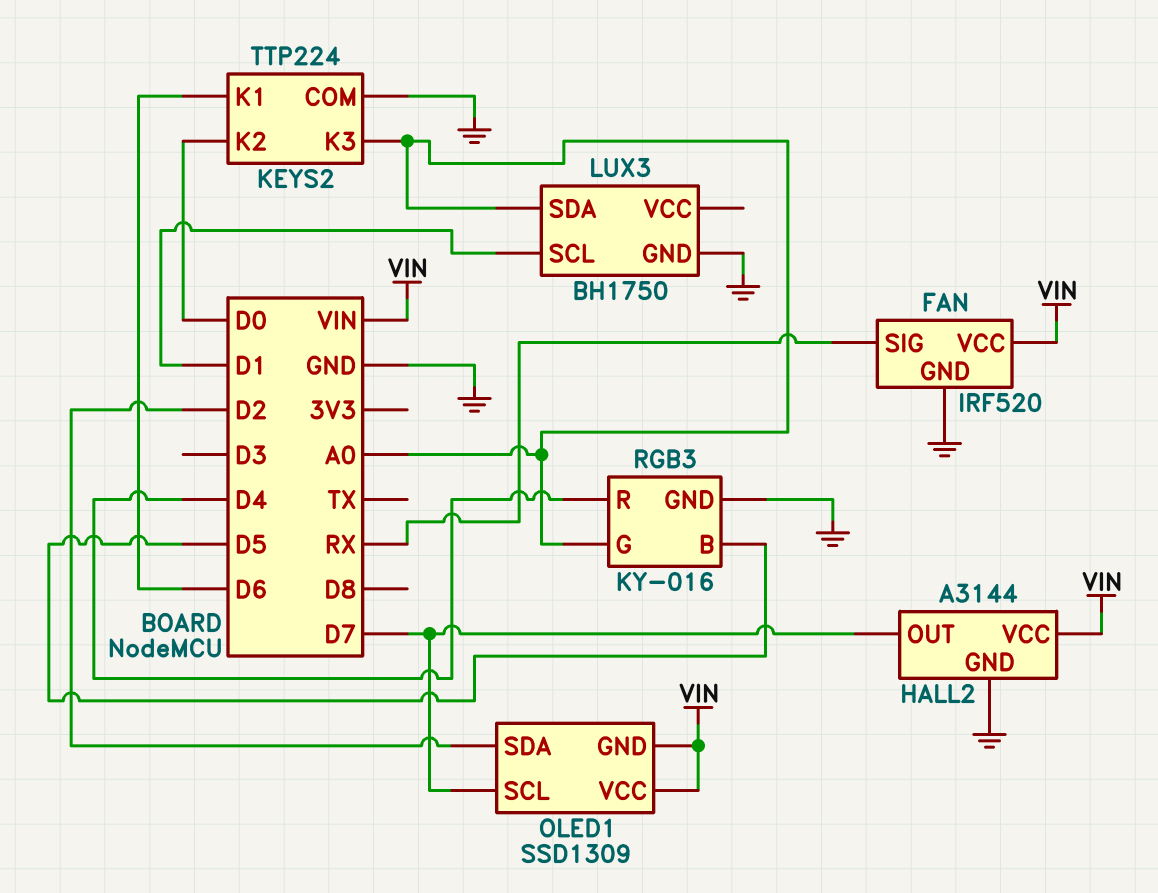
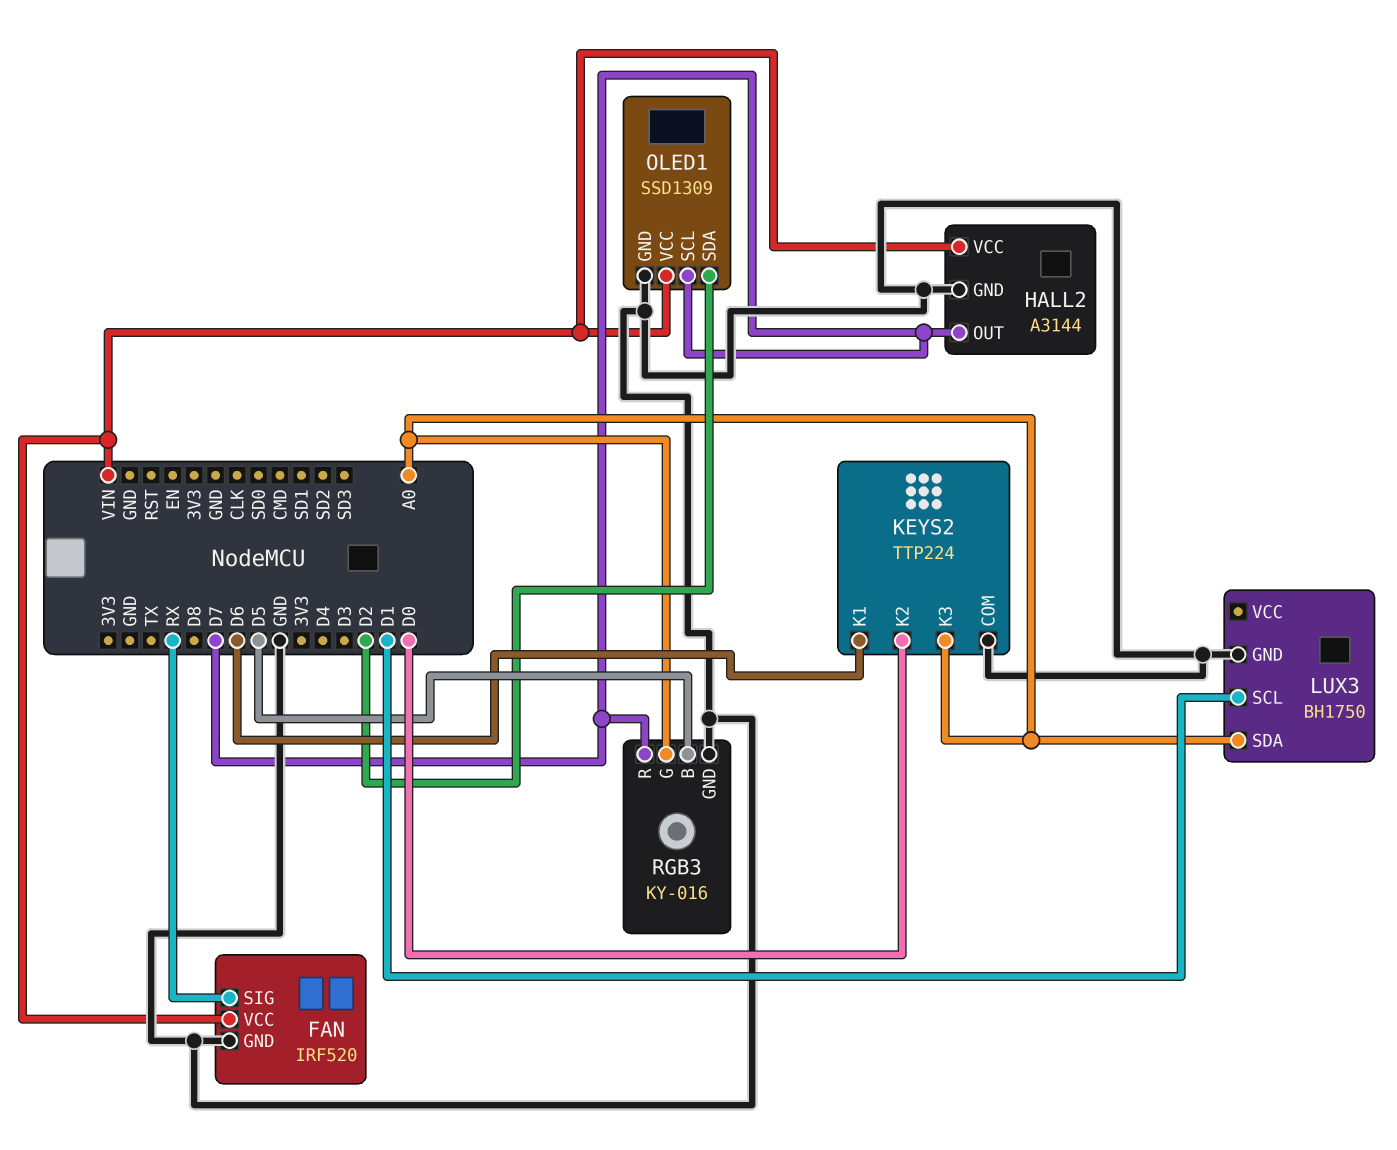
OLED1 pin GND: VIN -> GND
RGB3 pin R: D4 -> D7

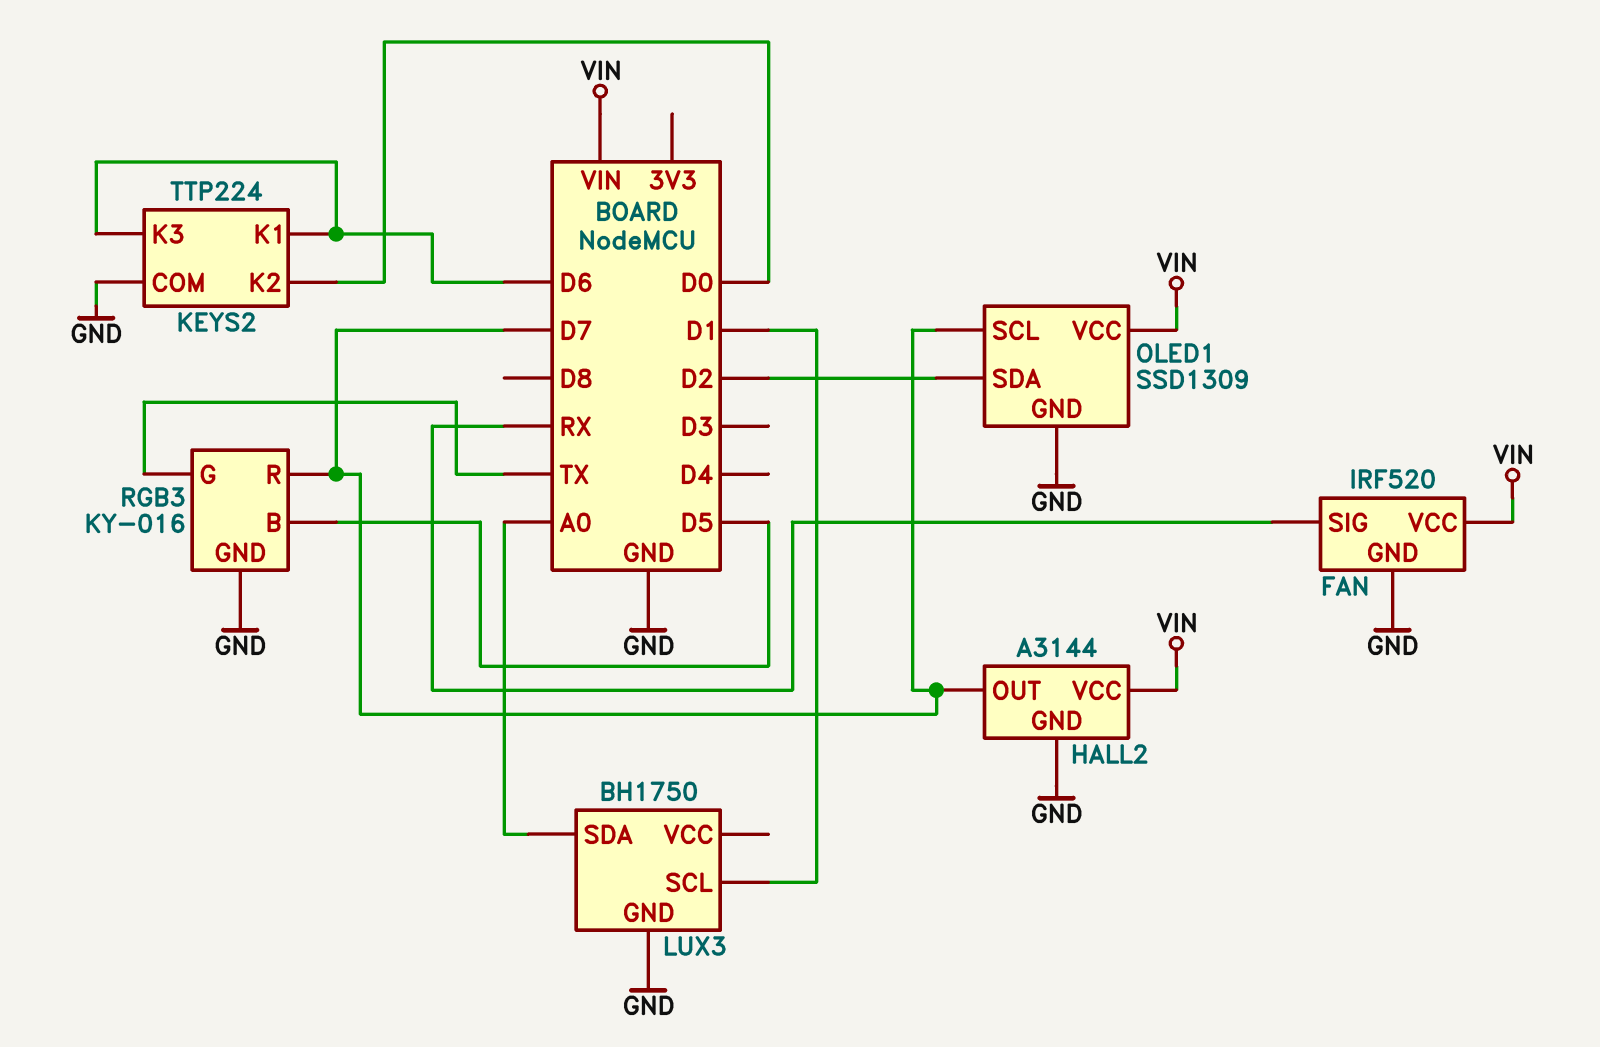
KEYS2 pin K3: A0 -> D6
RGB3 pin G: A0 -> TX

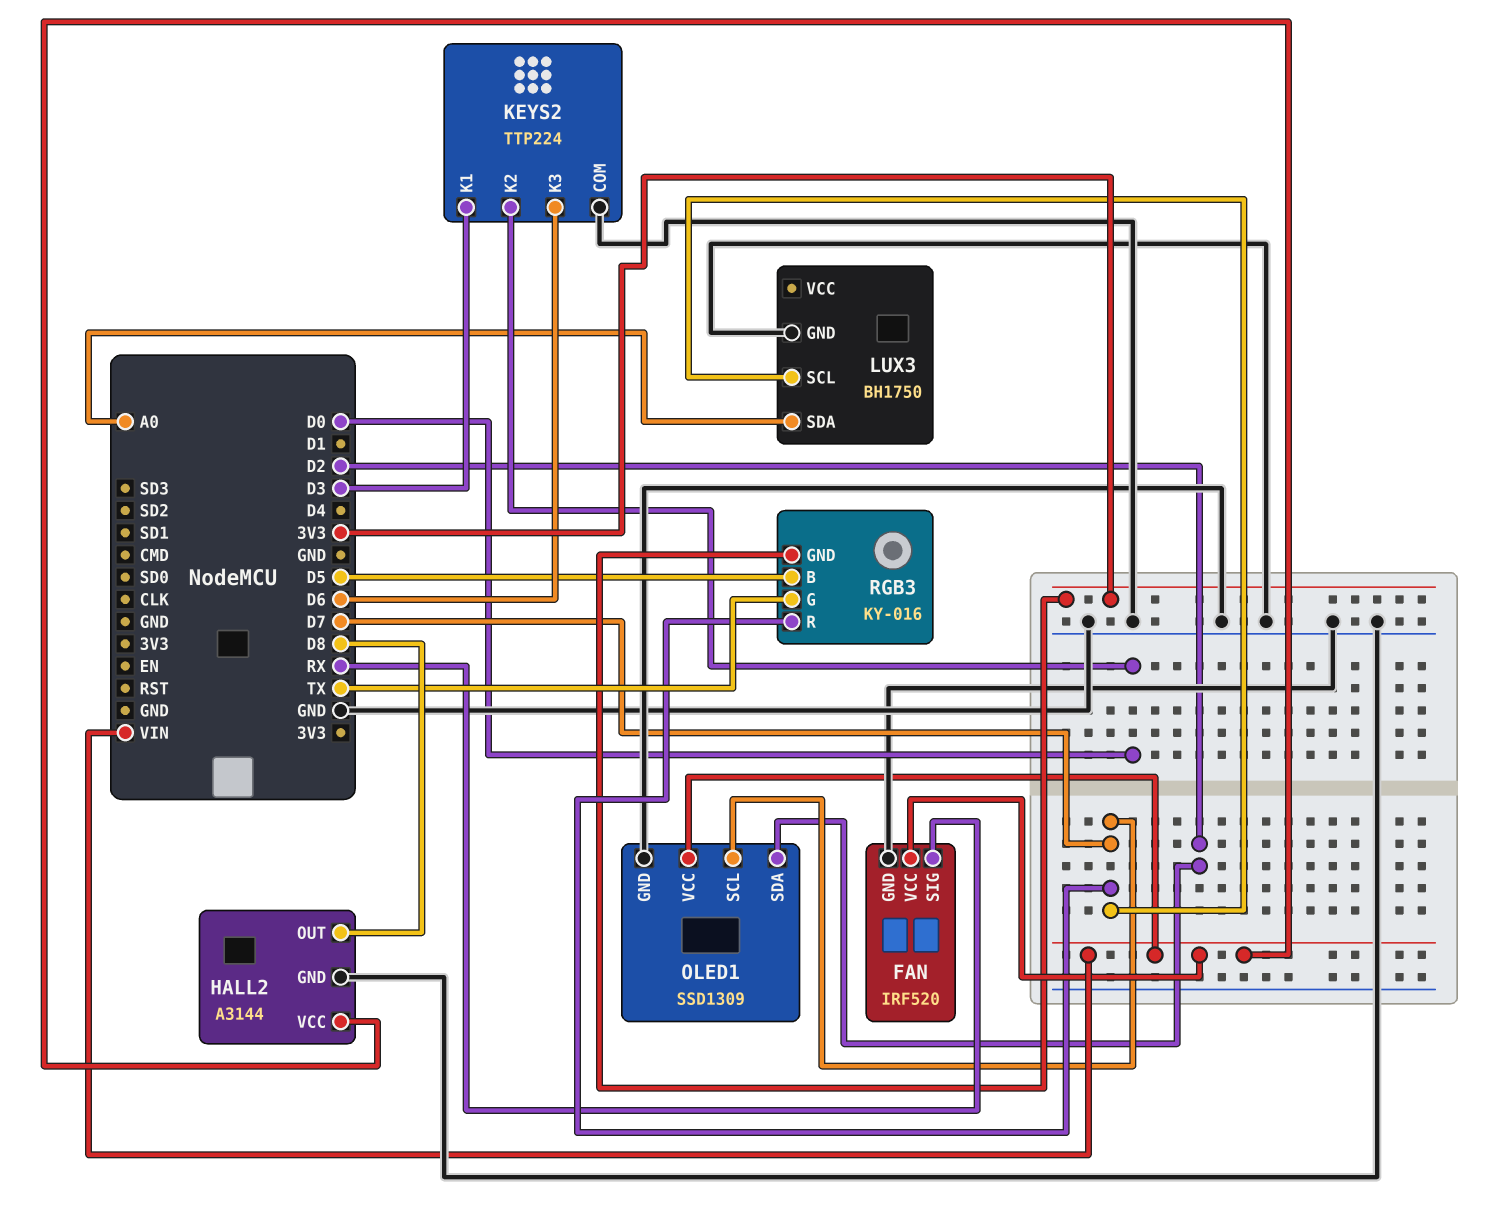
HALL2 pin OUT: D7 -> D8
KEYS2 pin K1: D6 -> D3
LUX3 pin SCL: D1 -> D7
RGB3 pin GND: GND -> 3V3

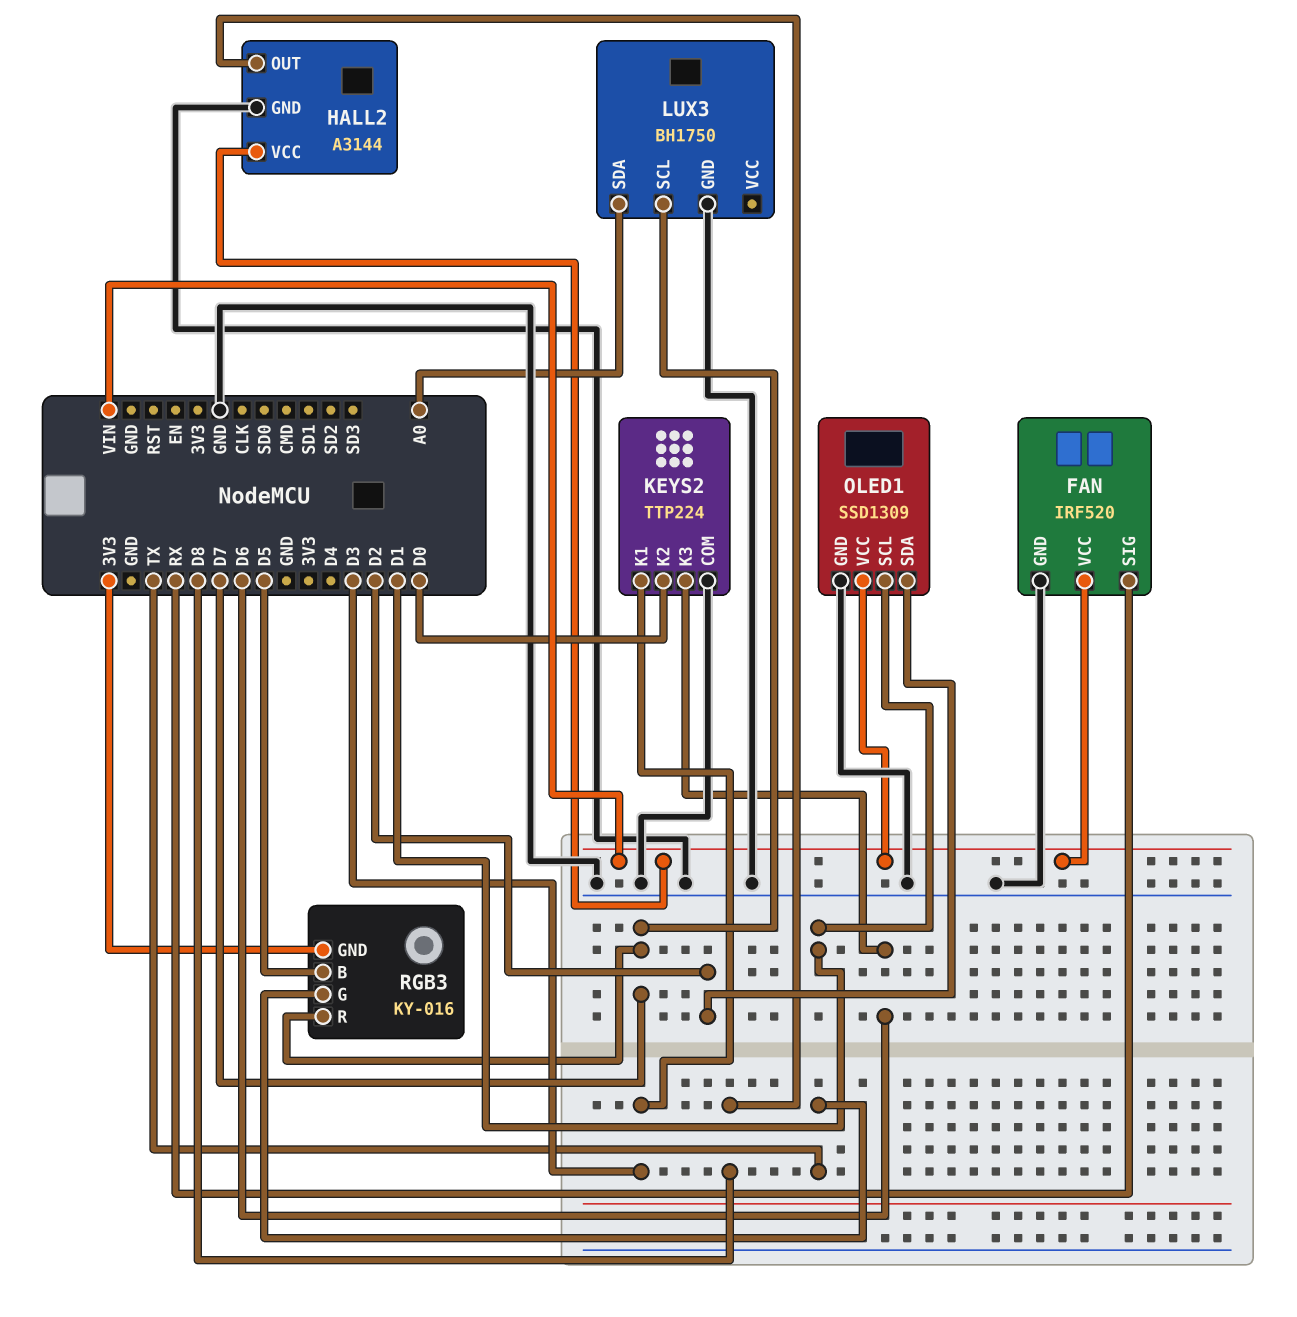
OLED1 pin SCL: D7 -> D1

